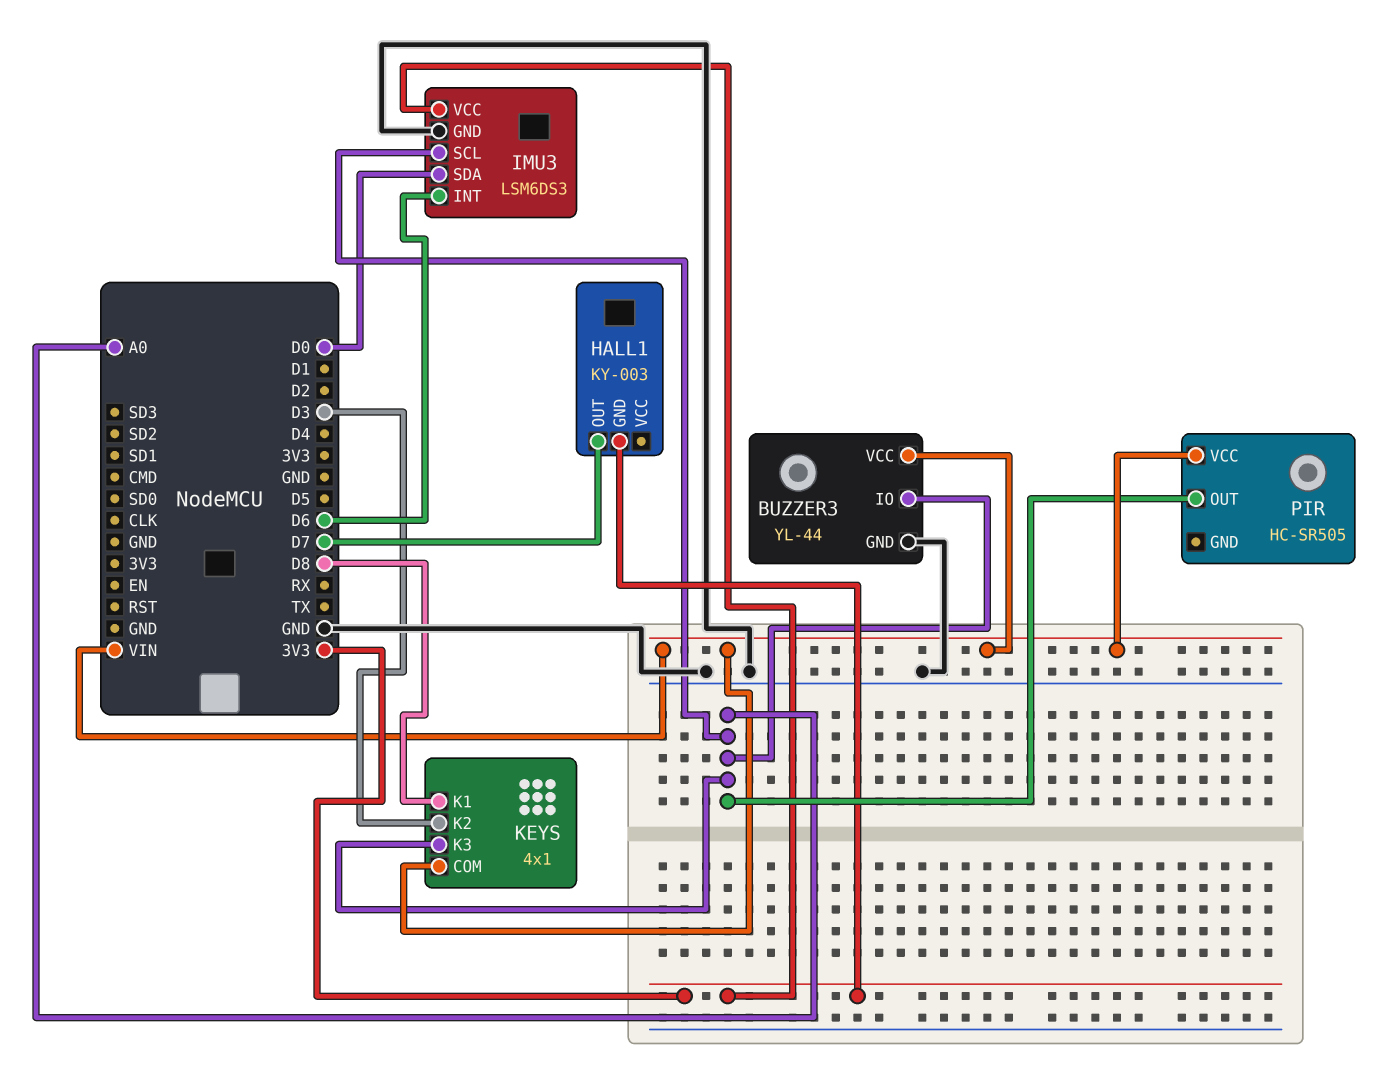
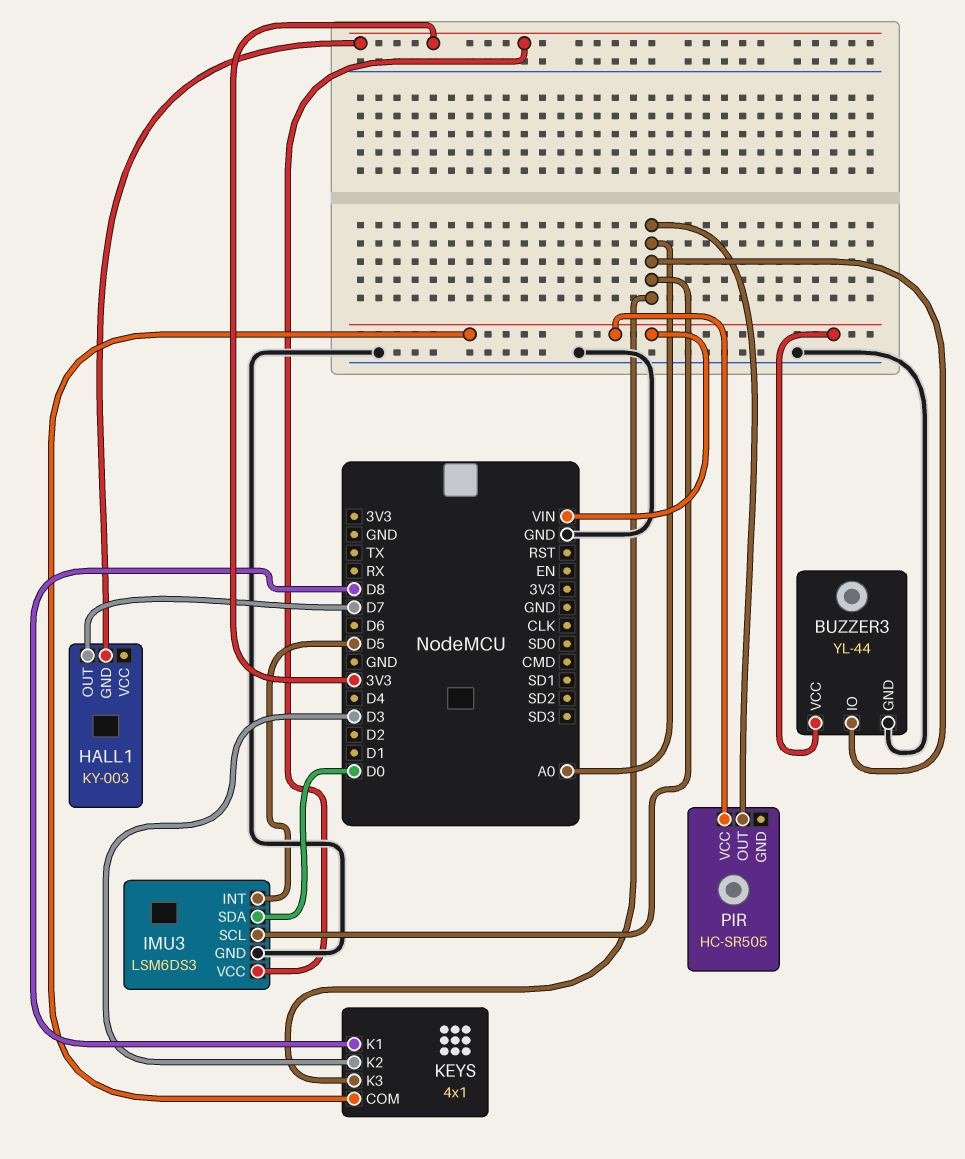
IMU3 pin INT: D6 -> D5

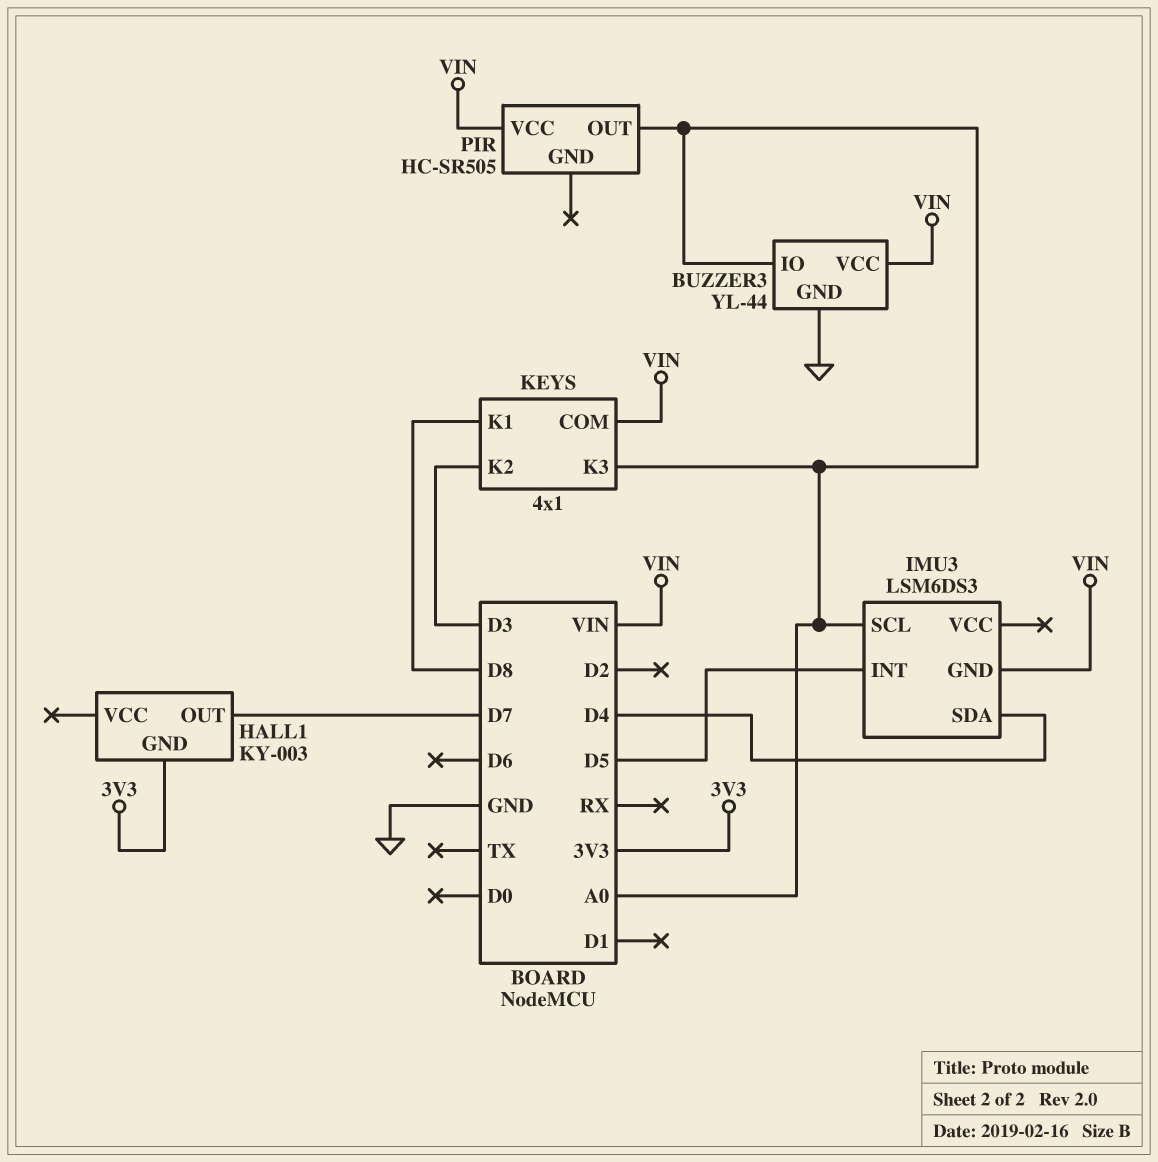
IMU3 pin GND: GND -> VIN
IMU3 pin SDA: D0 -> D4
IMU3 pin VCC: 3V3 -> none

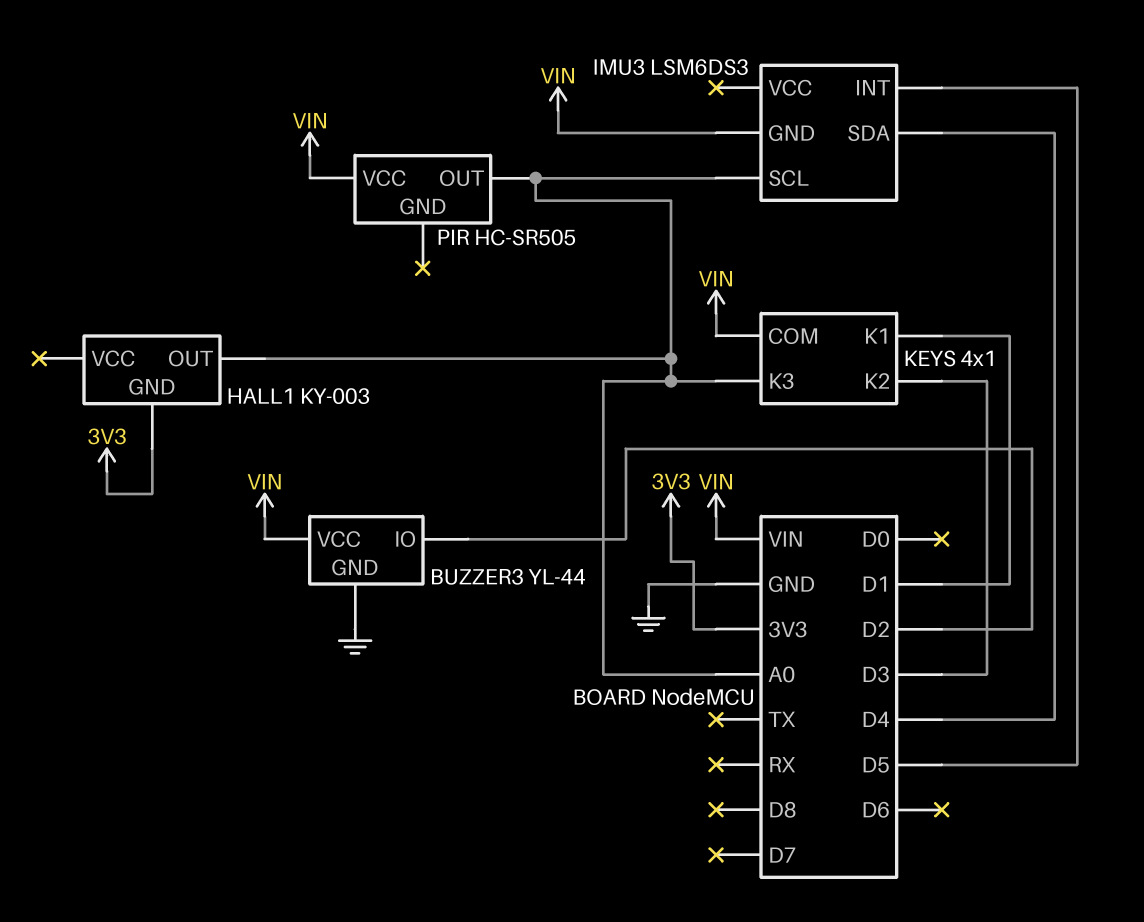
BUZZER3 pin IO: A0 -> D2
HALL1 pin OUT: D7 -> A0
KEYS pin K1: D8 -> D1

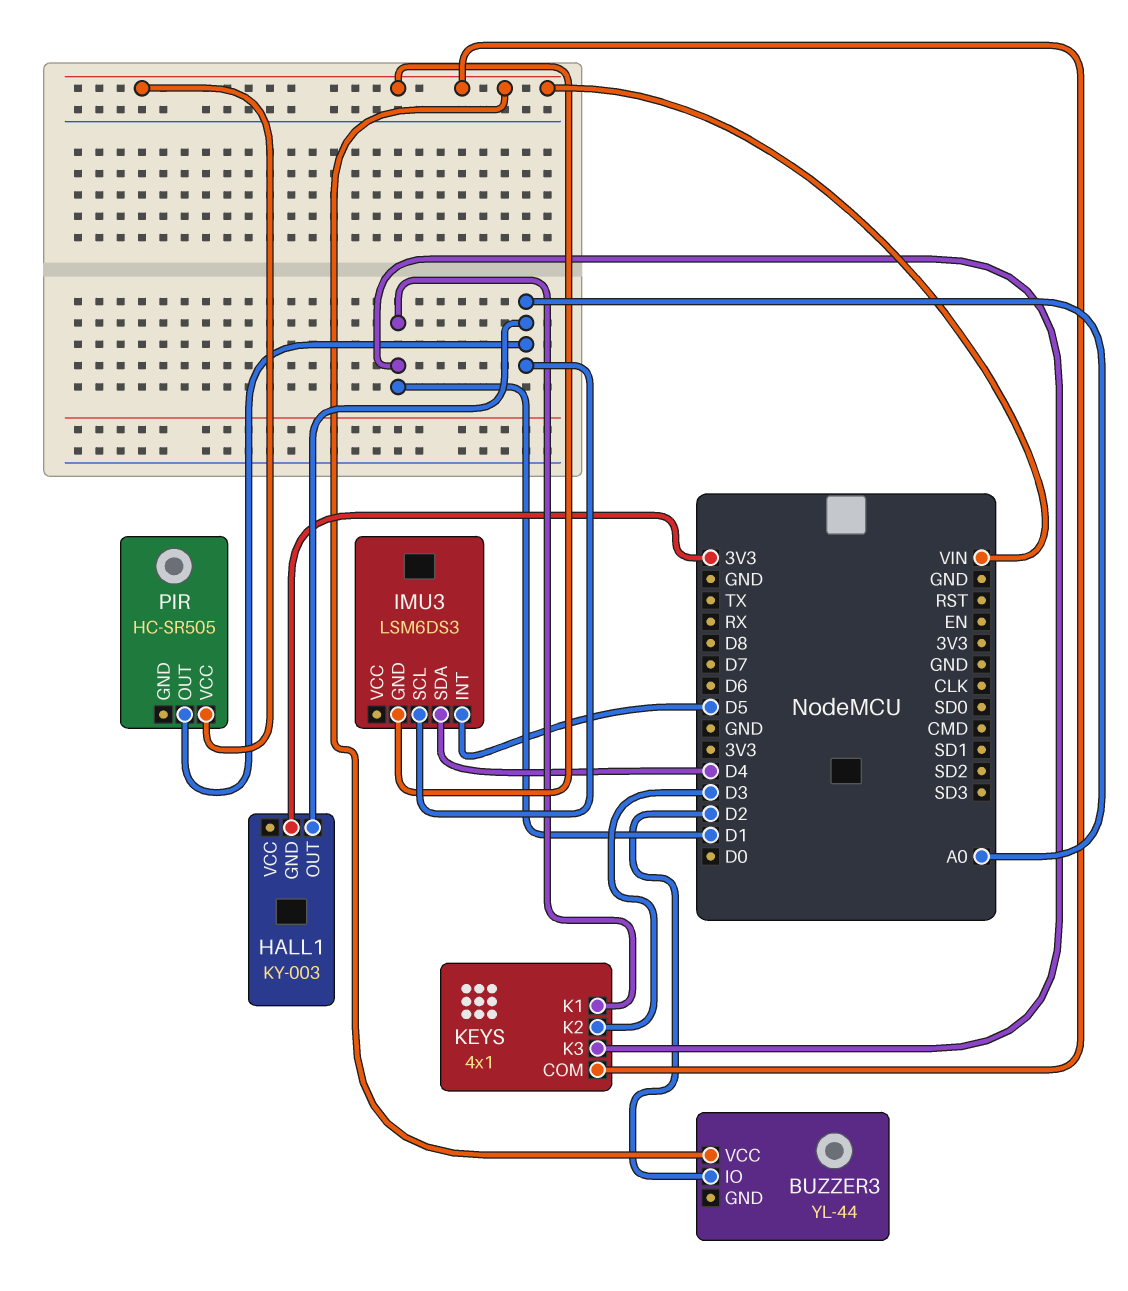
BUZZER3 pin GND: GND -> none
KEYS pin K3: A0 -> D1

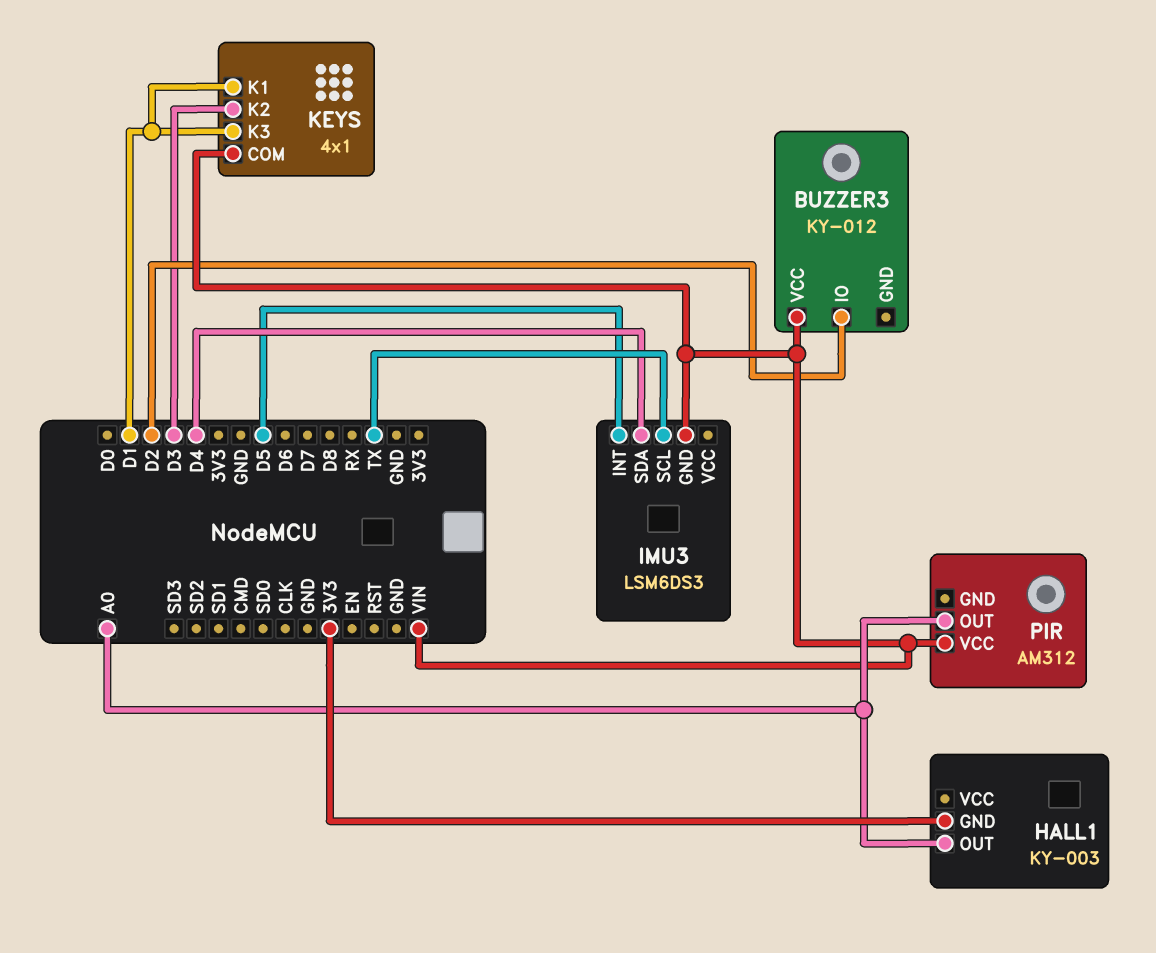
BUZZER3: YL-44 -> KY-012
IMU3 pin SCL: A0 -> TX
PIR: HC-SR505 -> AM312

